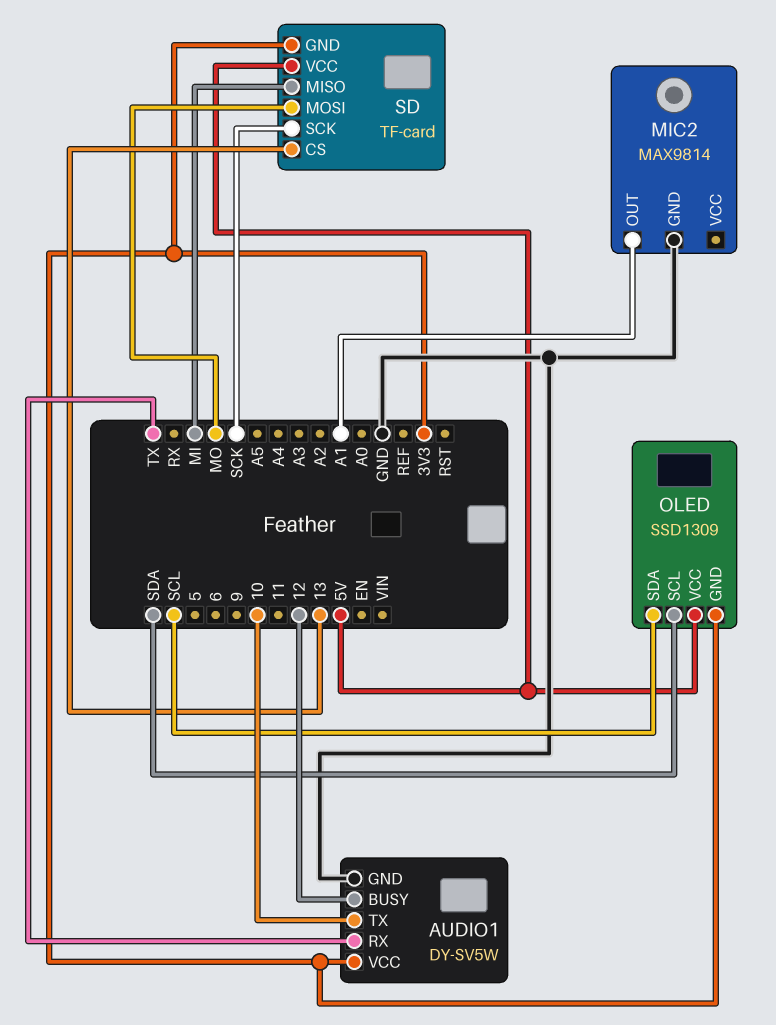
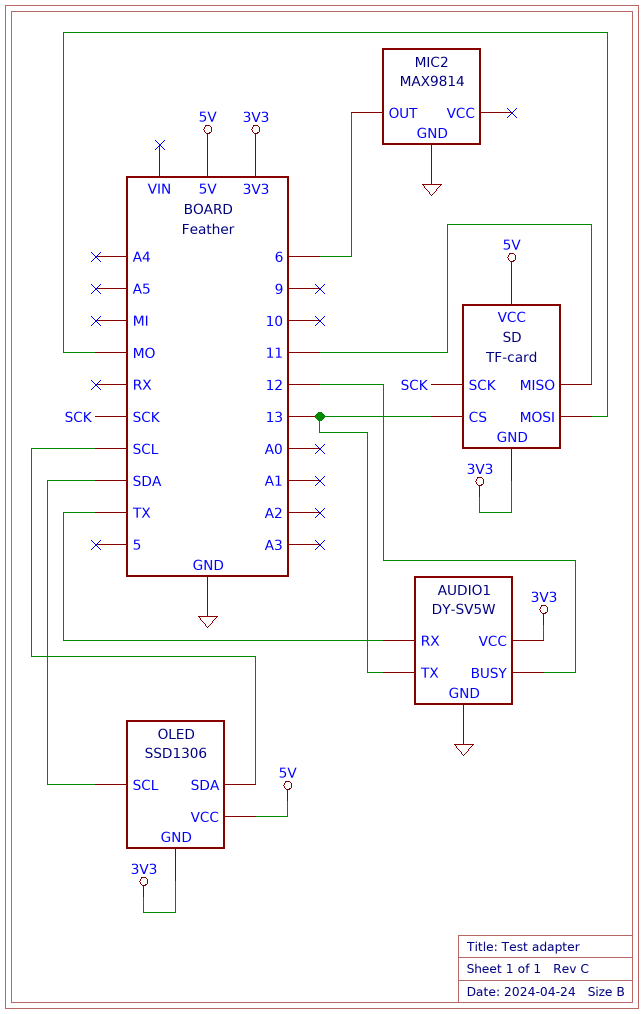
AUDIO1 pin TX: 10 -> 13
MIC2 pin OUT: A1 -> 6
OLED: SSD1309 -> SSD1306
SD pin MISO: MI -> 11

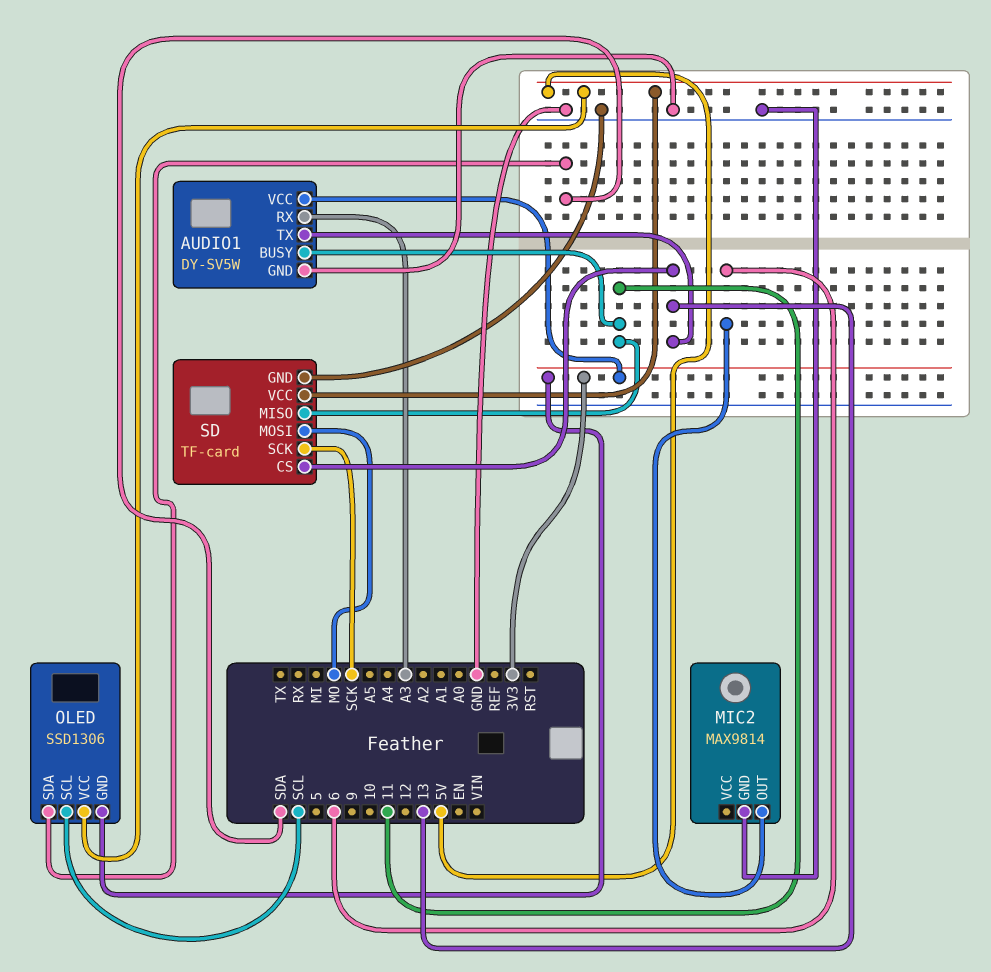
AUDIO1 pin BUSY: 12 -> 11
AUDIO1 pin RX: TX -> A3
OLED pin SCL: SDA -> SCL
OLED pin SDA: SCL -> SDA
SD pin GND: 3V3 -> GND

